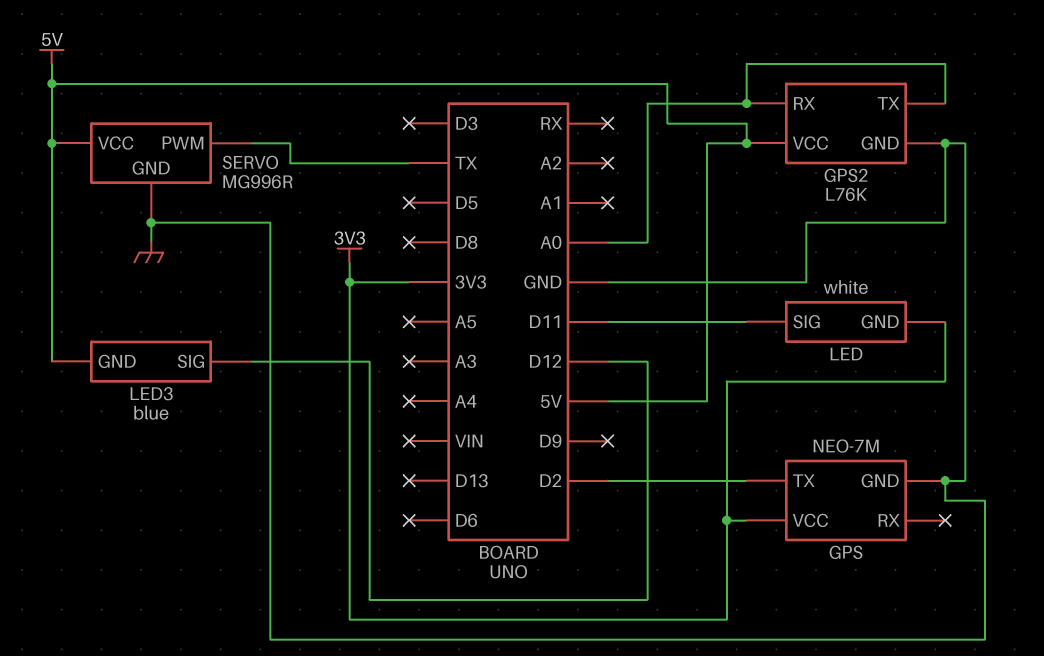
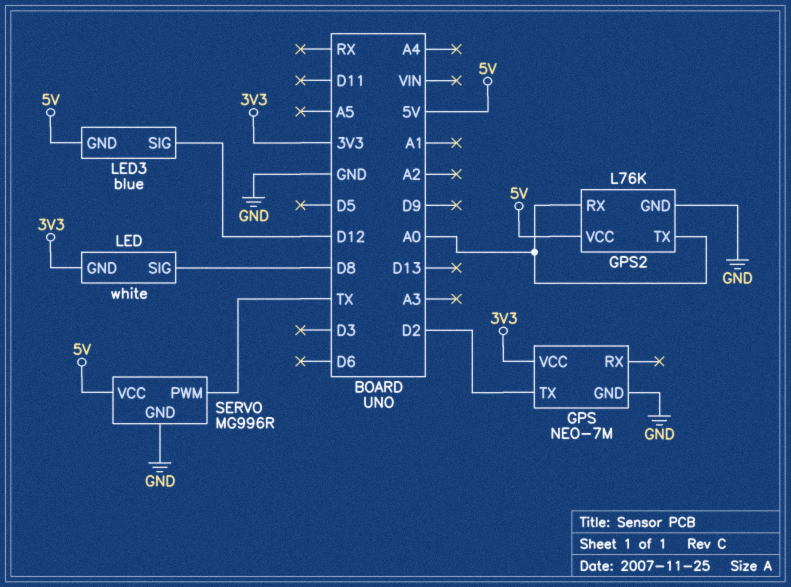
LED pin SIG: D11 -> D8

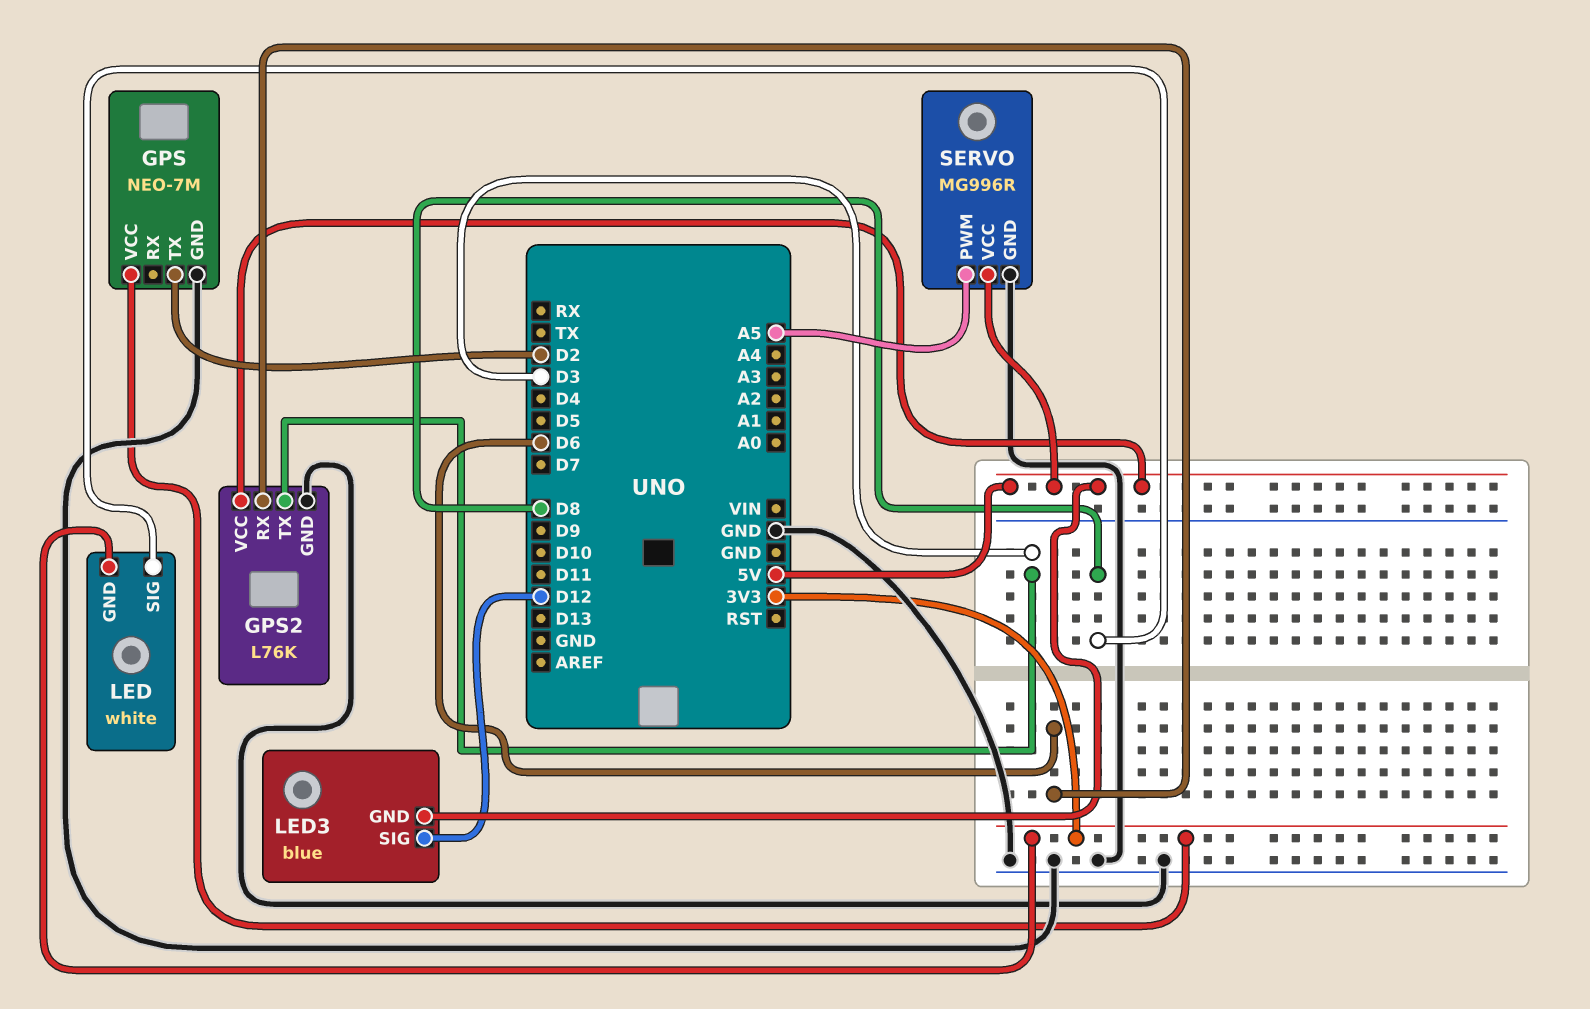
GPS2 pin RX: A0 -> D6
GPS2 pin TX: A0 -> D3
SERVO pin PWM: TX -> A5

